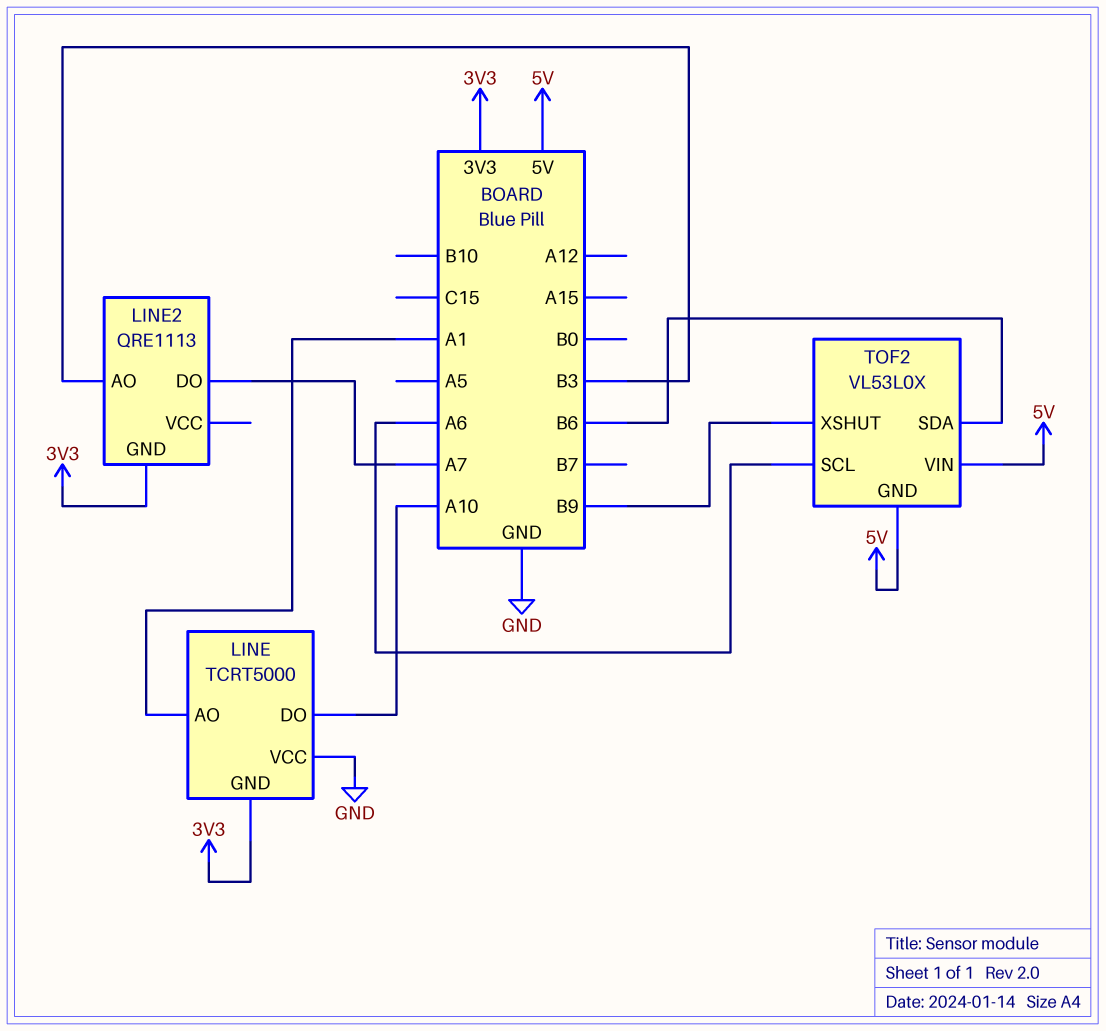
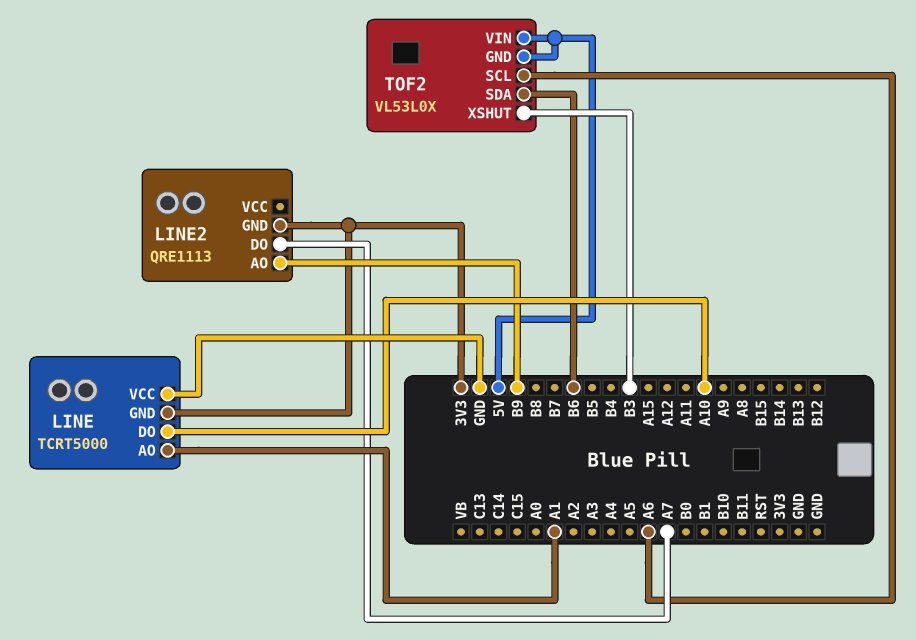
LINE2 pin AO: B3 -> B9
TOF2 pin XSHUT: B9 -> B3

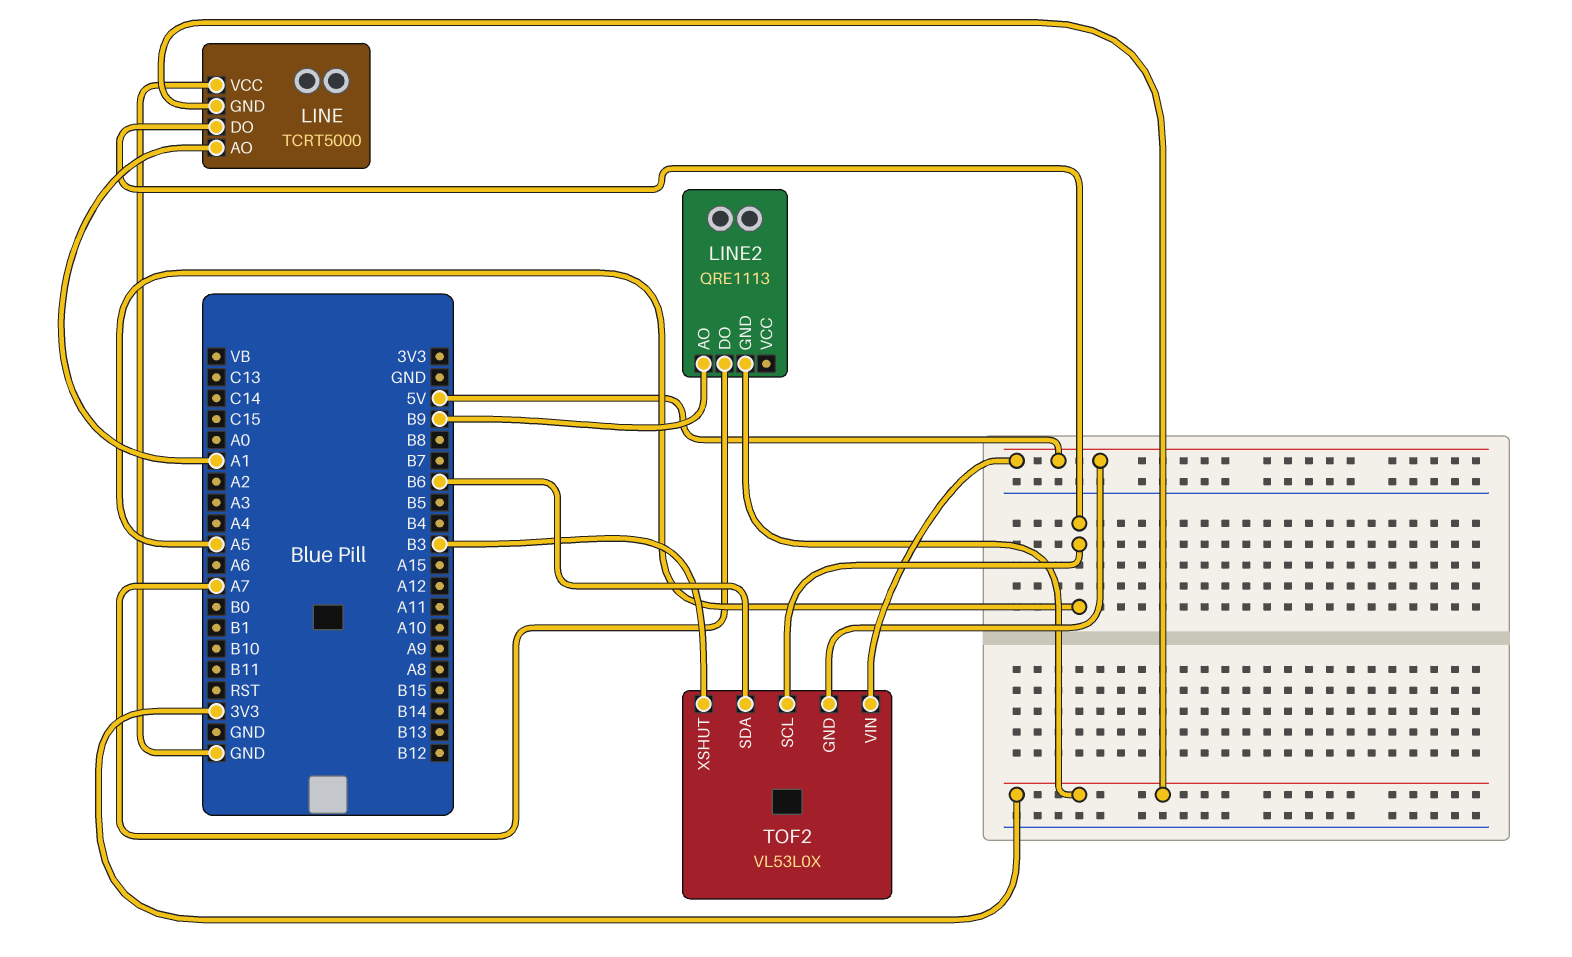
LINE pin DO: A10 -> A5
TOF2 pin SCL: A6 -> A5

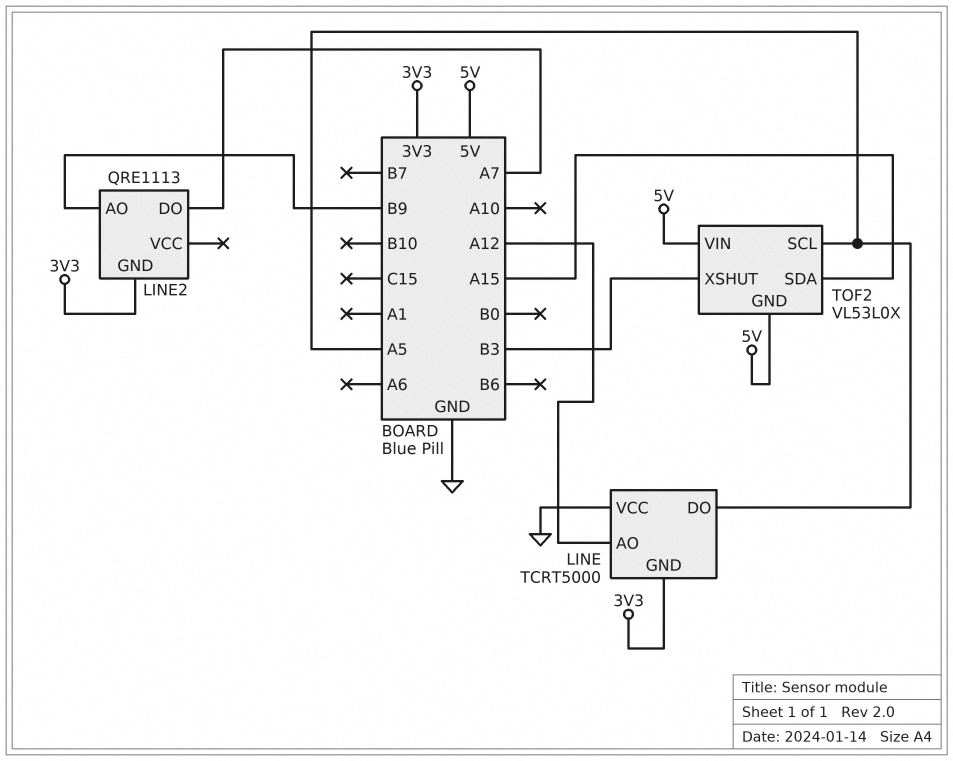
LINE pin AO: A1 -> A12
TOF2 pin SDA: B6 -> A15

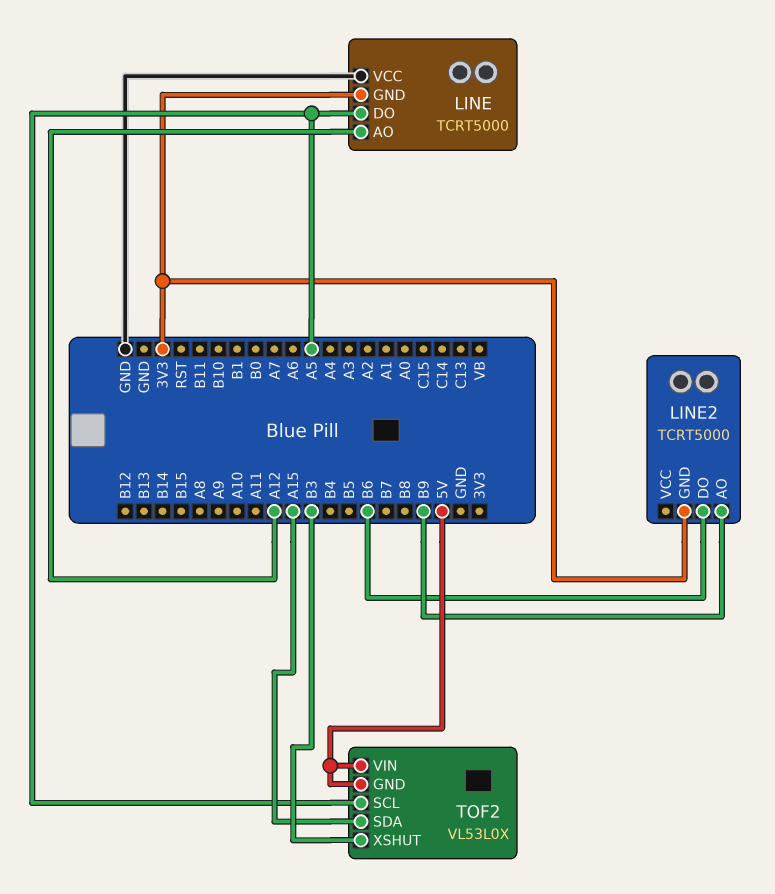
LINE2: QRE1113 -> TCRT5000
LINE2 pin DO: A7 -> B6

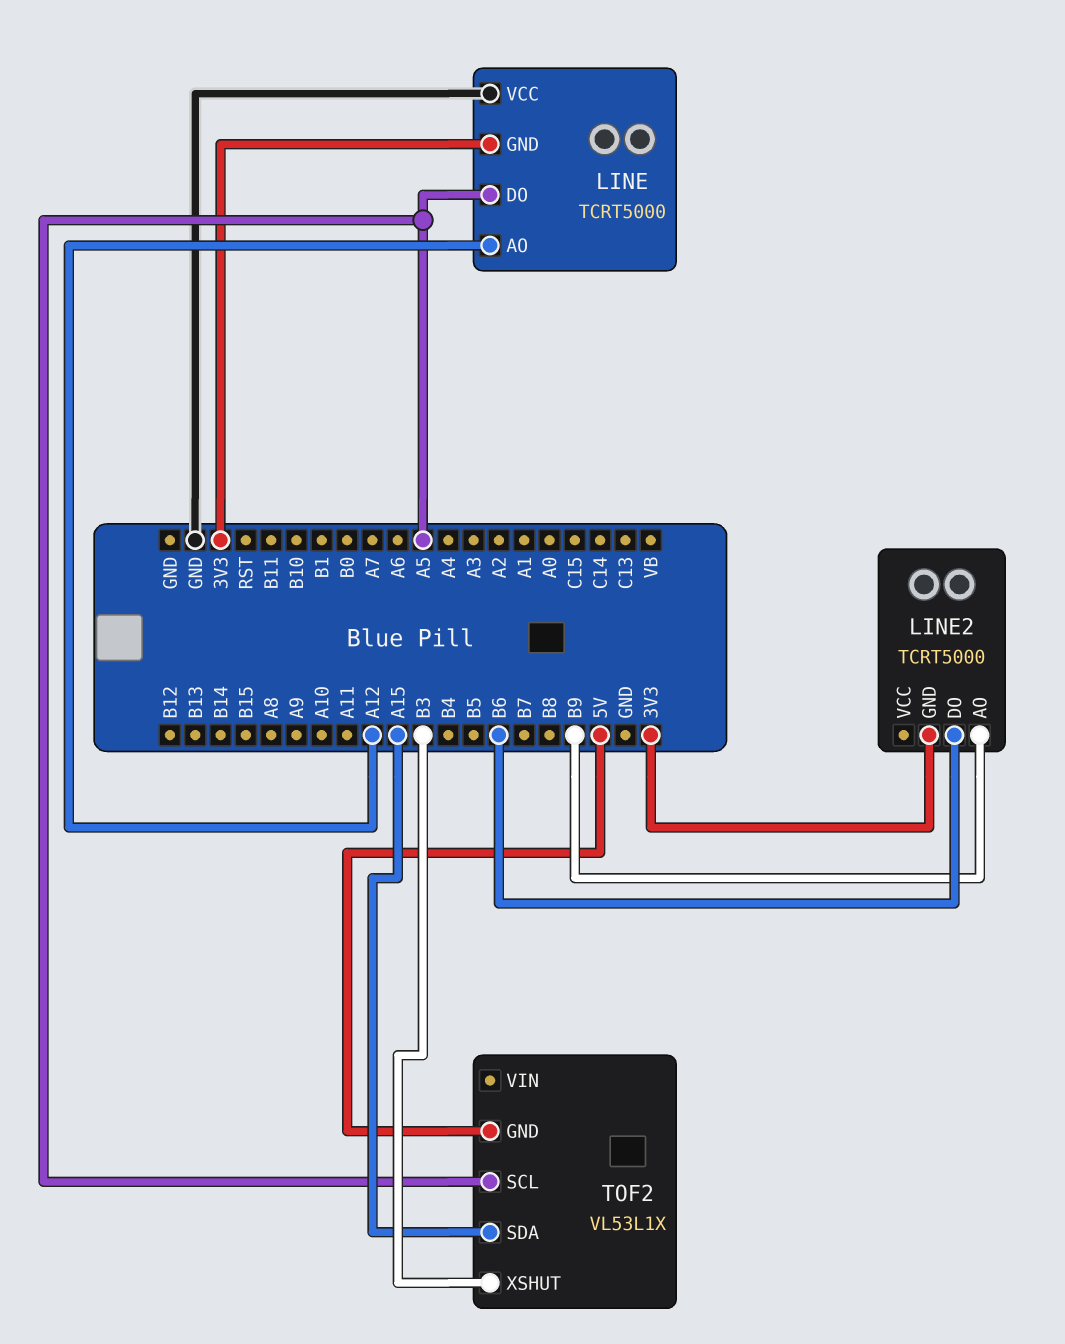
TOF2: VL53L0X -> VL53L1X
TOF2 pin VIN: 5V -> none

